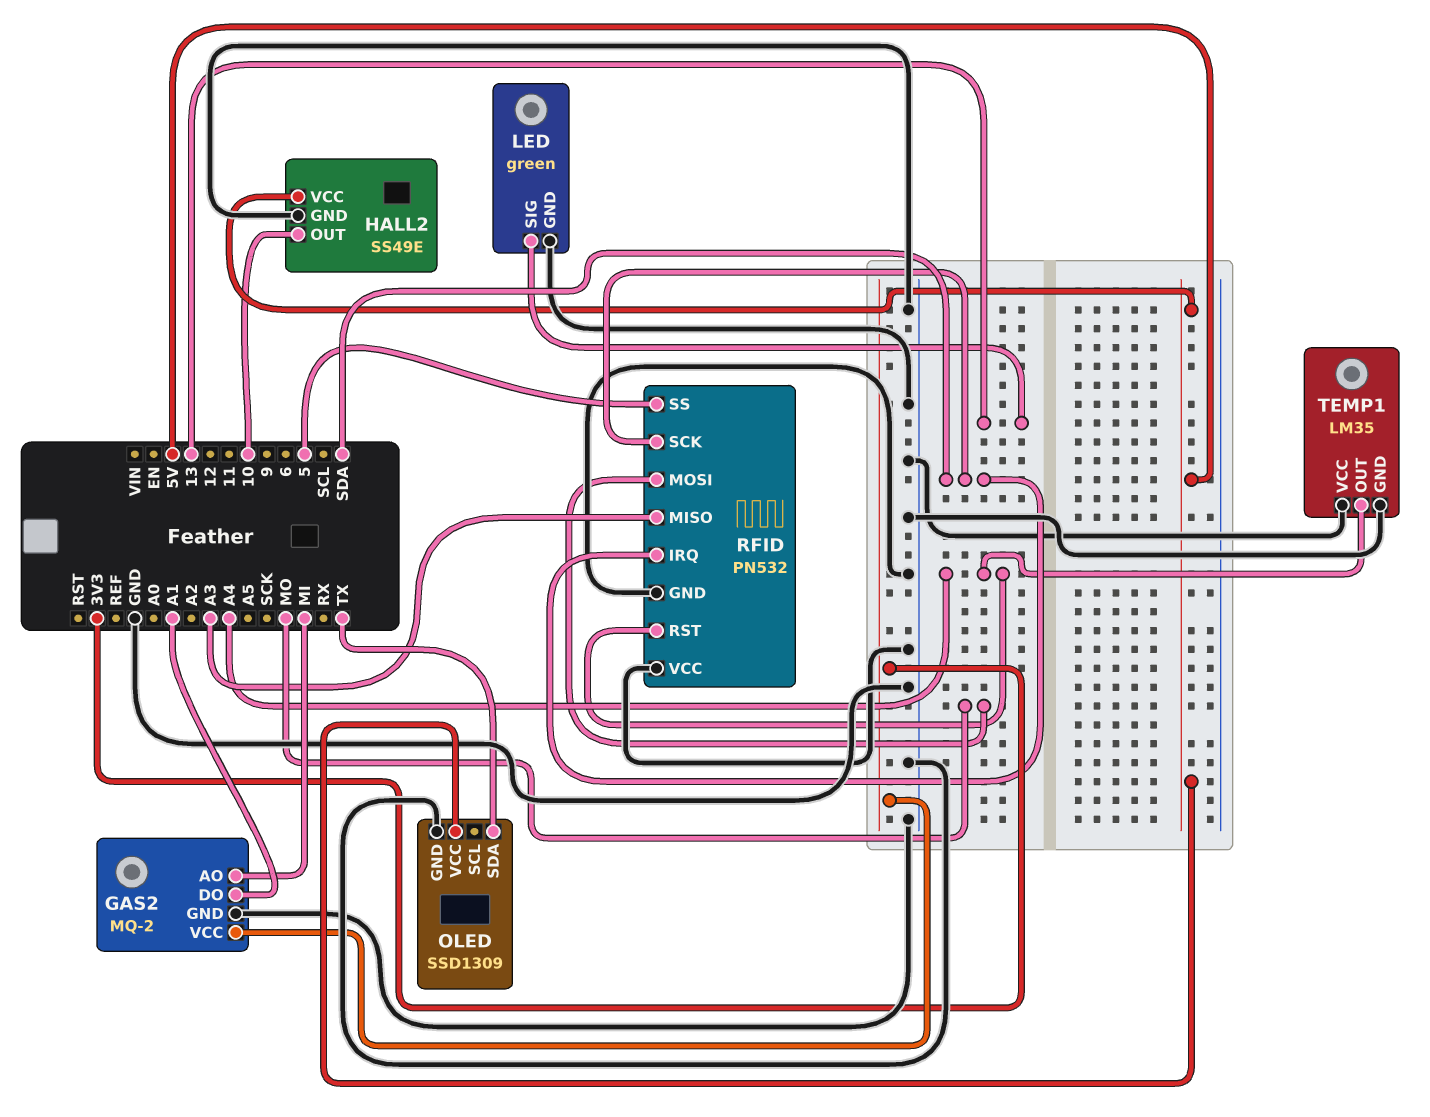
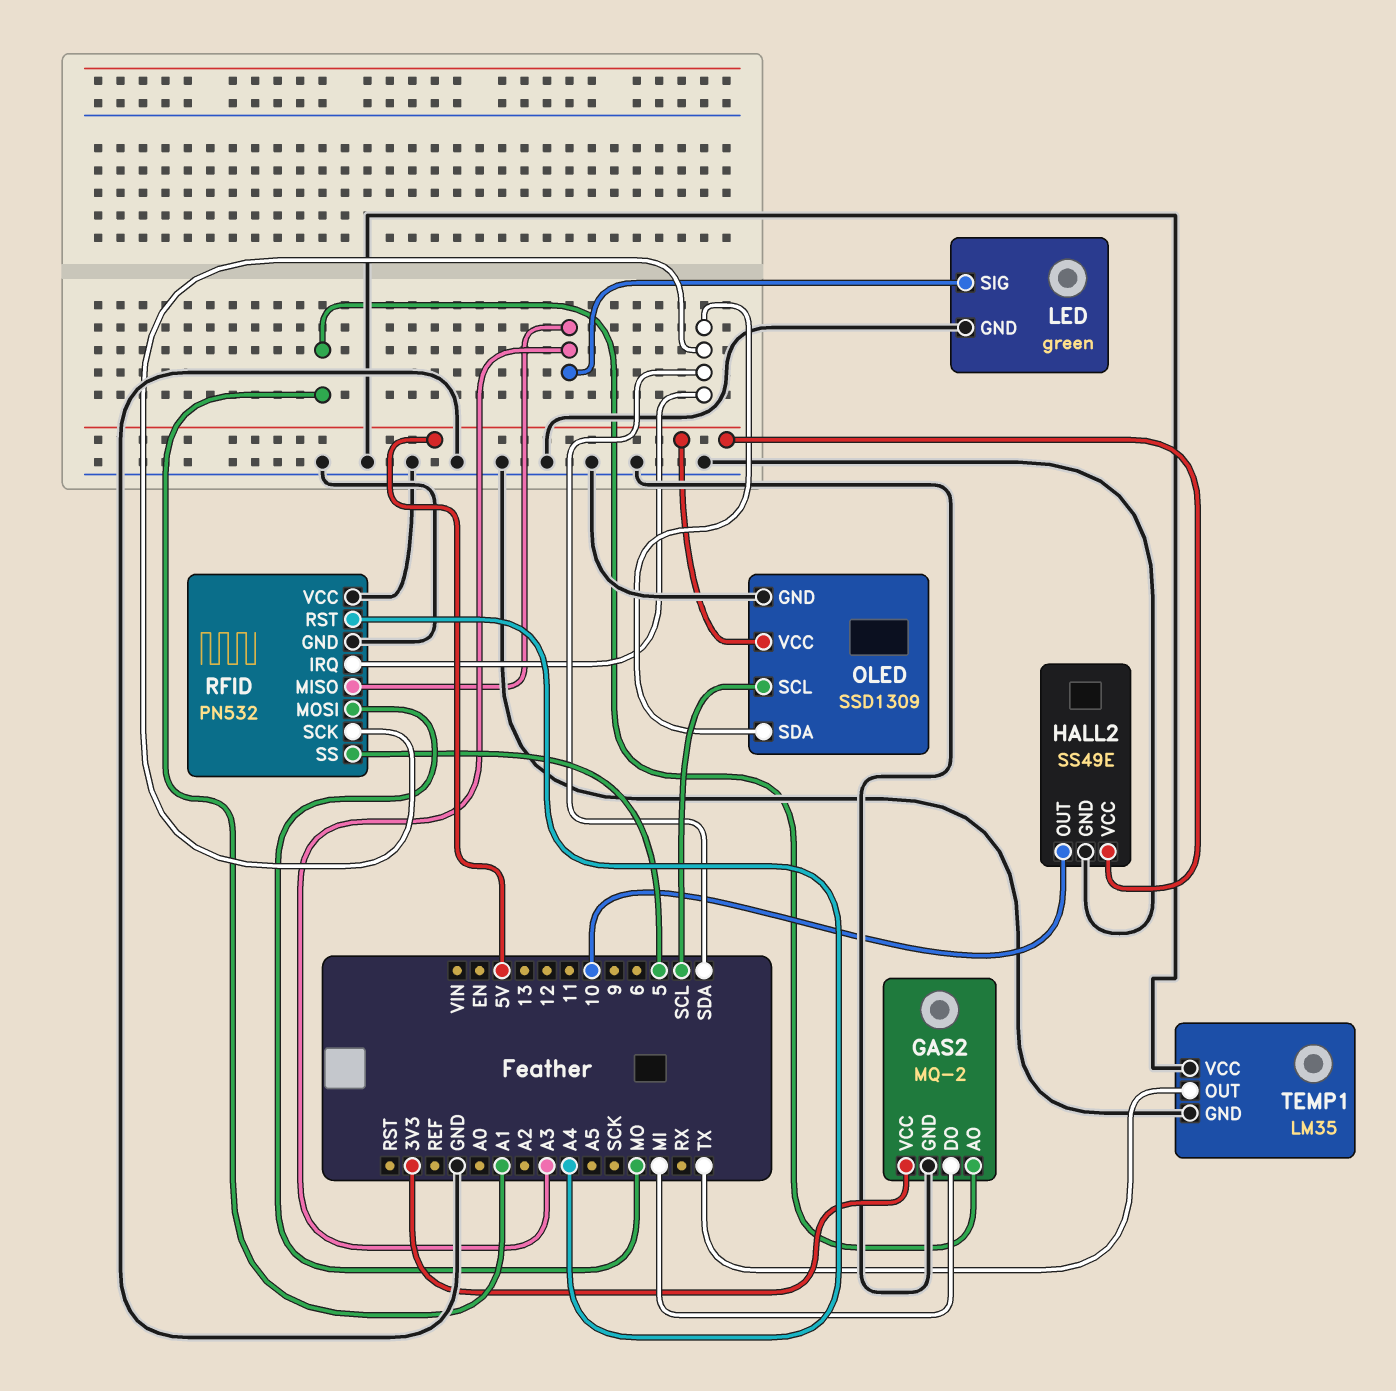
GAS2 pin AO: MI -> A1
GAS2 pin DO: A1 -> MI
LED pin SIG: 13 -> A3
OLED pin SCL: none -> SCL
OLED pin SDA: TX -> SDA
TEMP1 pin OUT: A4 -> TX

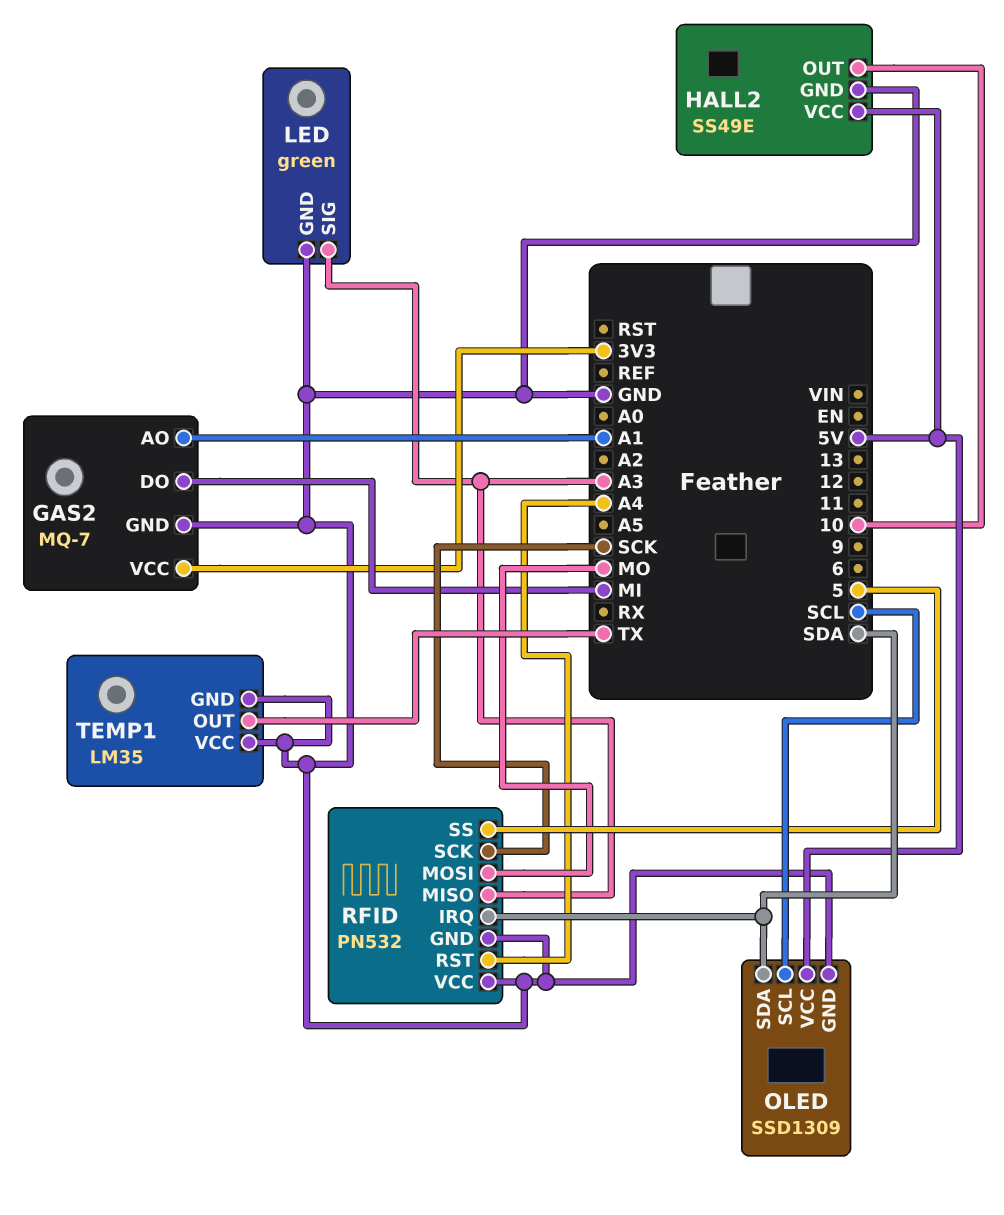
GAS2: MQ-2 -> MQ-7
RFID pin SCK: SDA -> SCK

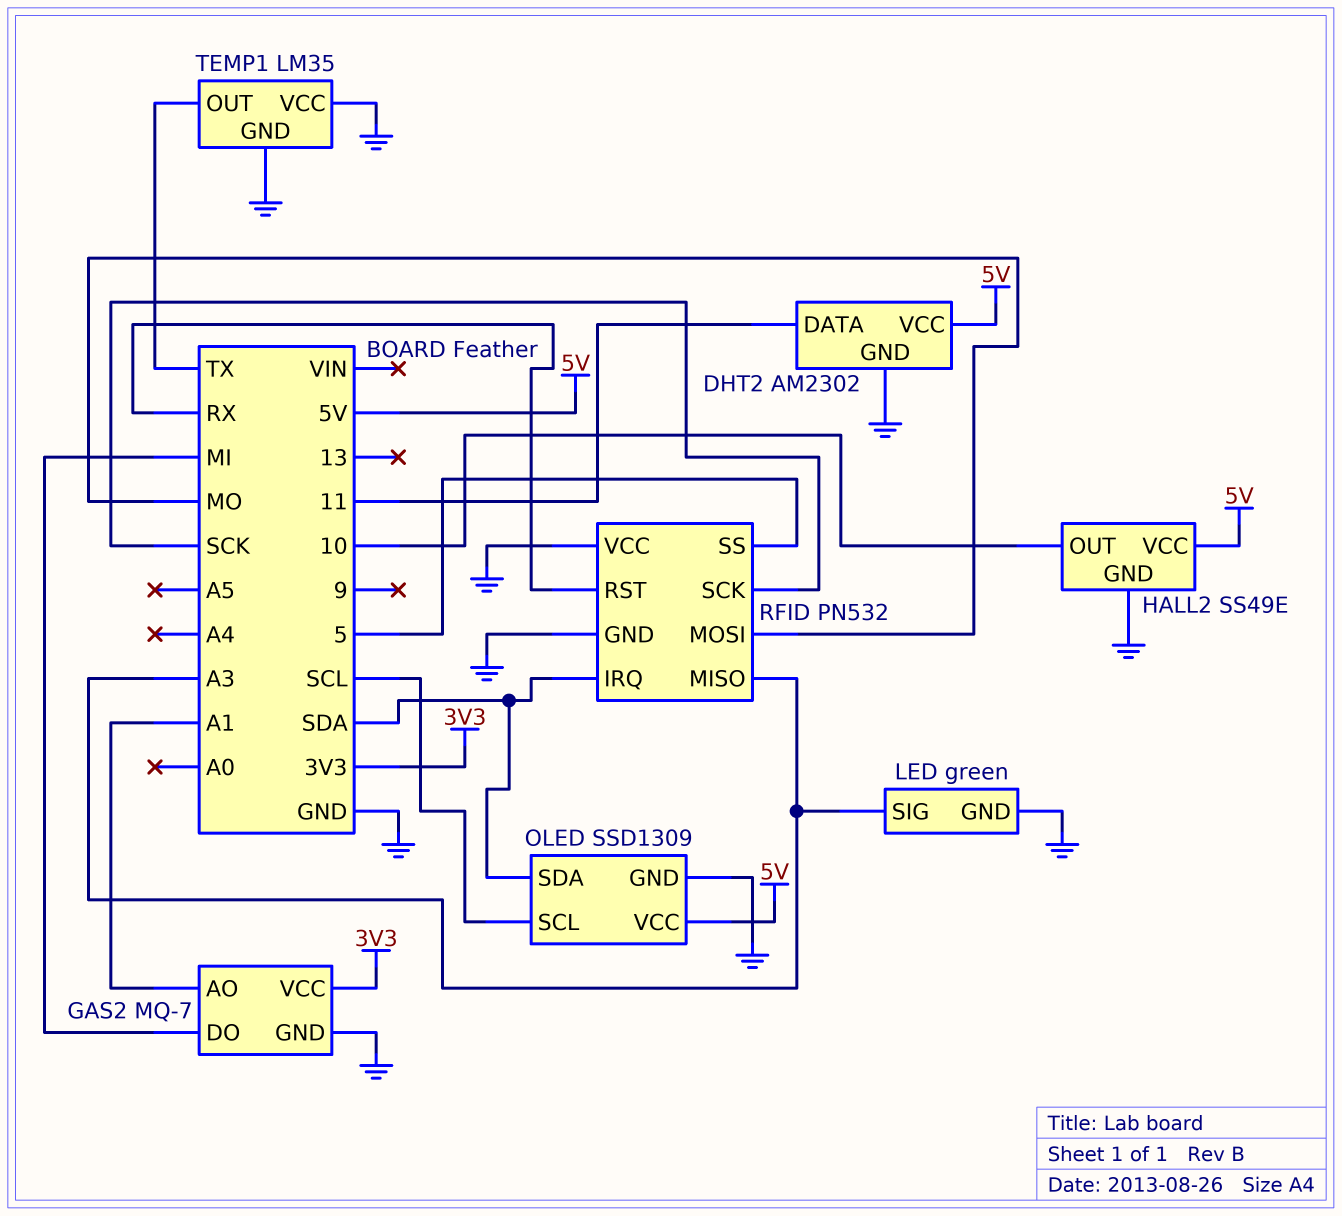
DHT2: none -> AM2302
DHT2 pin DATA: none -> 11
DHT2 pin GND: none -> GND
DHT2 pin VCC: none -> 5V
RFID pin RST: A4 -> RX

